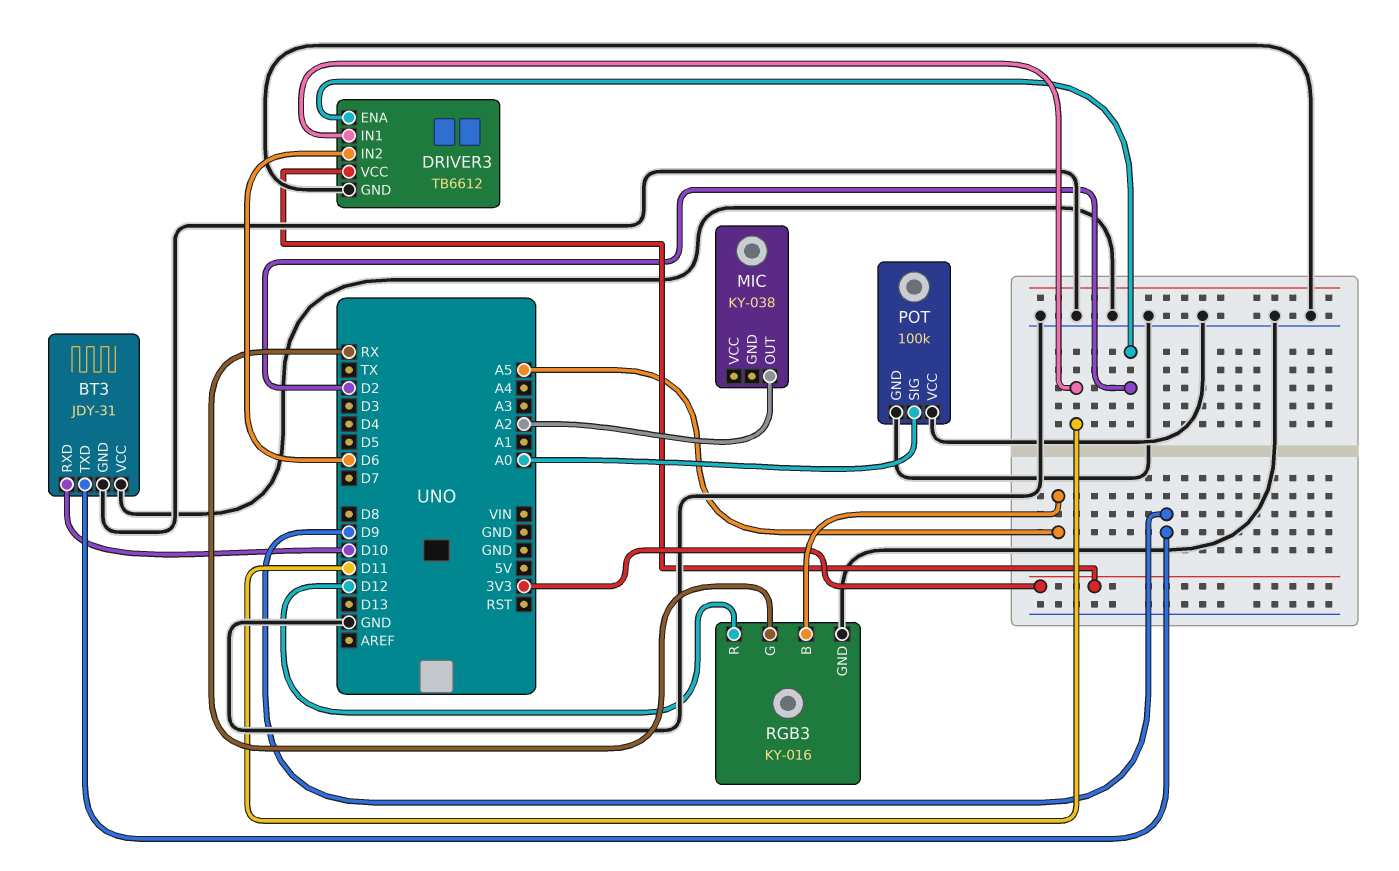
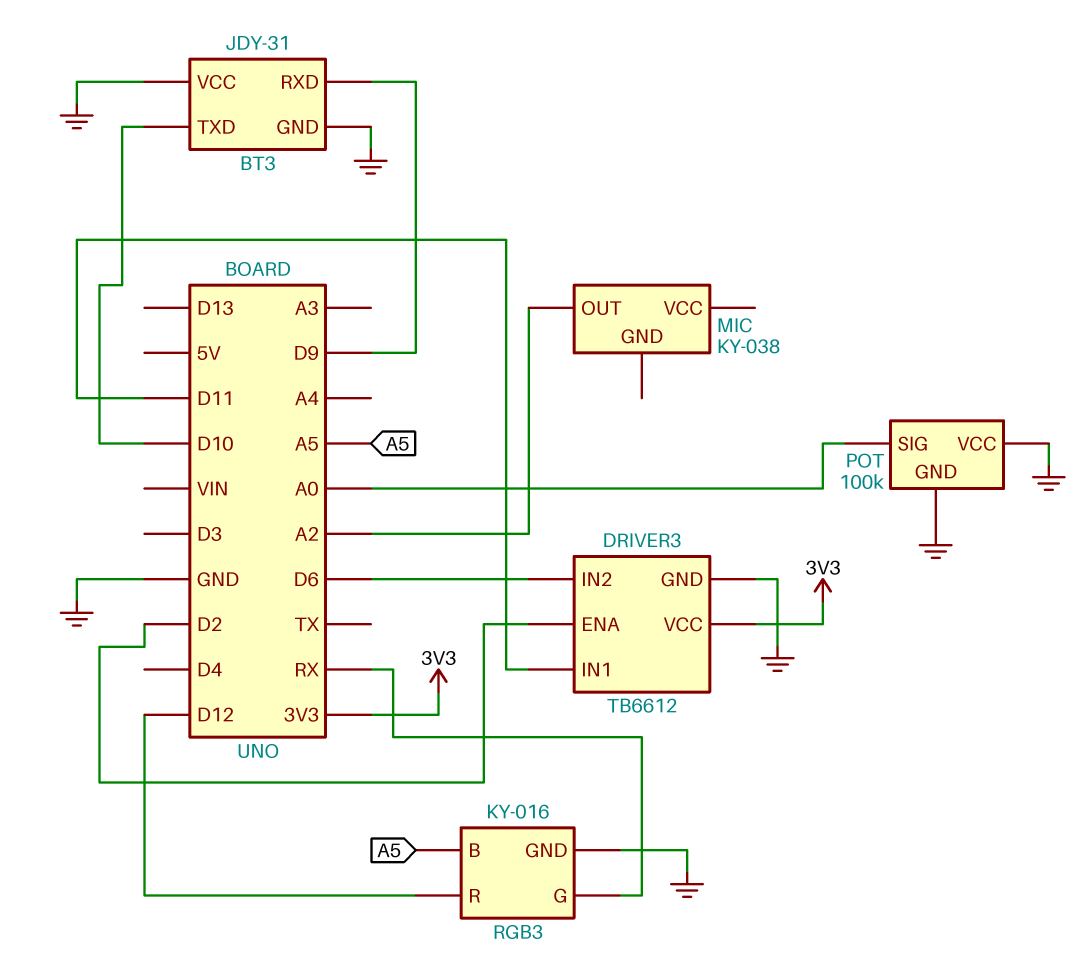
BT3 pin RXD: D10 -> D9
BT3 pin TXD: D9 -> D10

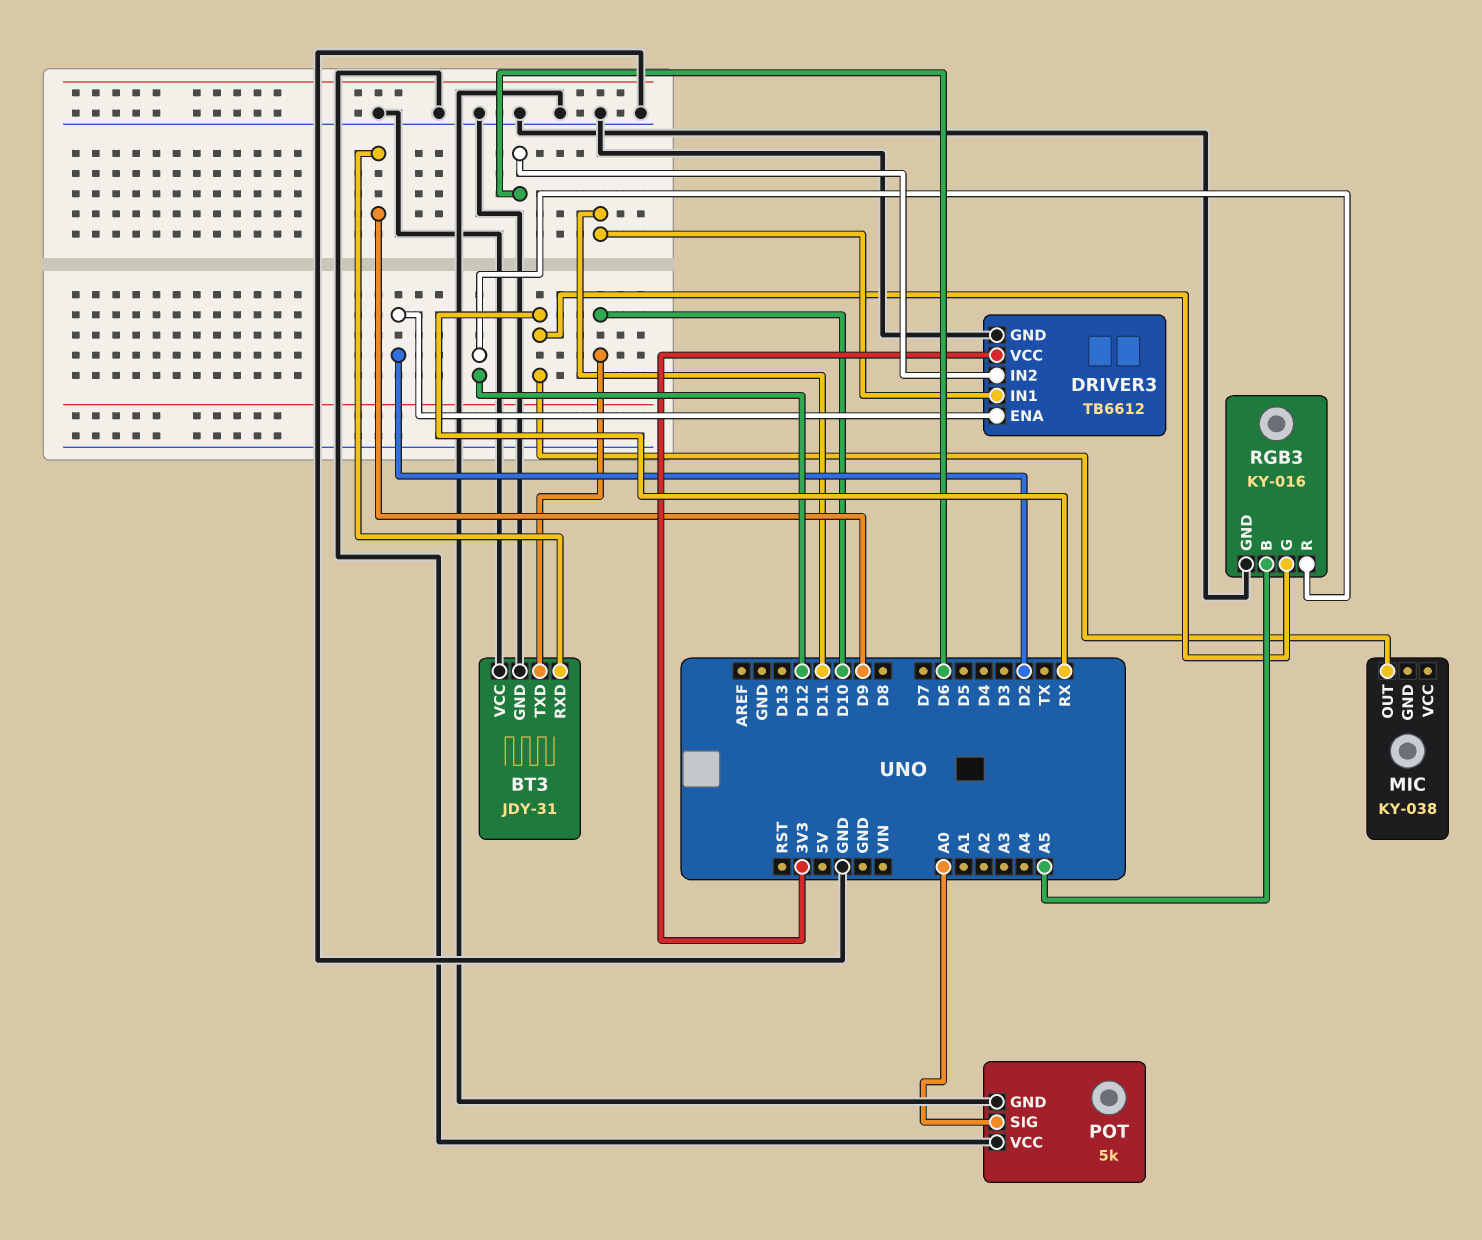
MIC pin OUT: A2 -> RX
POT: 100k -> 5k

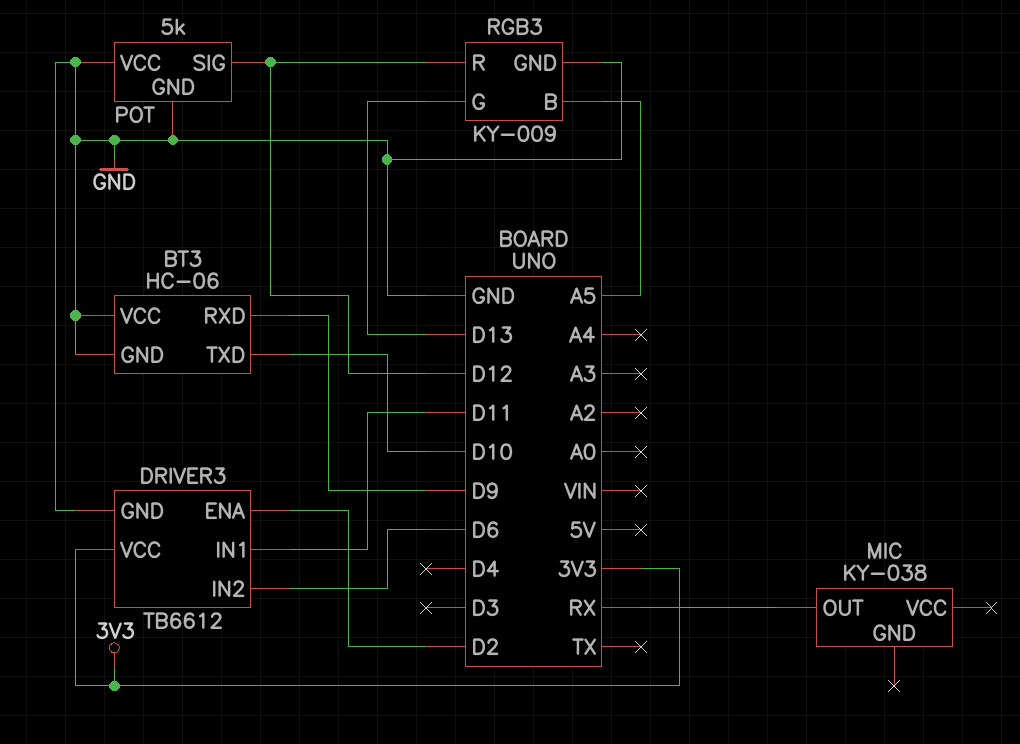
BT3: JDY-31 -> HC-06
POT pin SIG: A0 -> D12
RGB3: KY-016 -> KY-009
RGB3 pin G: RX -> D13

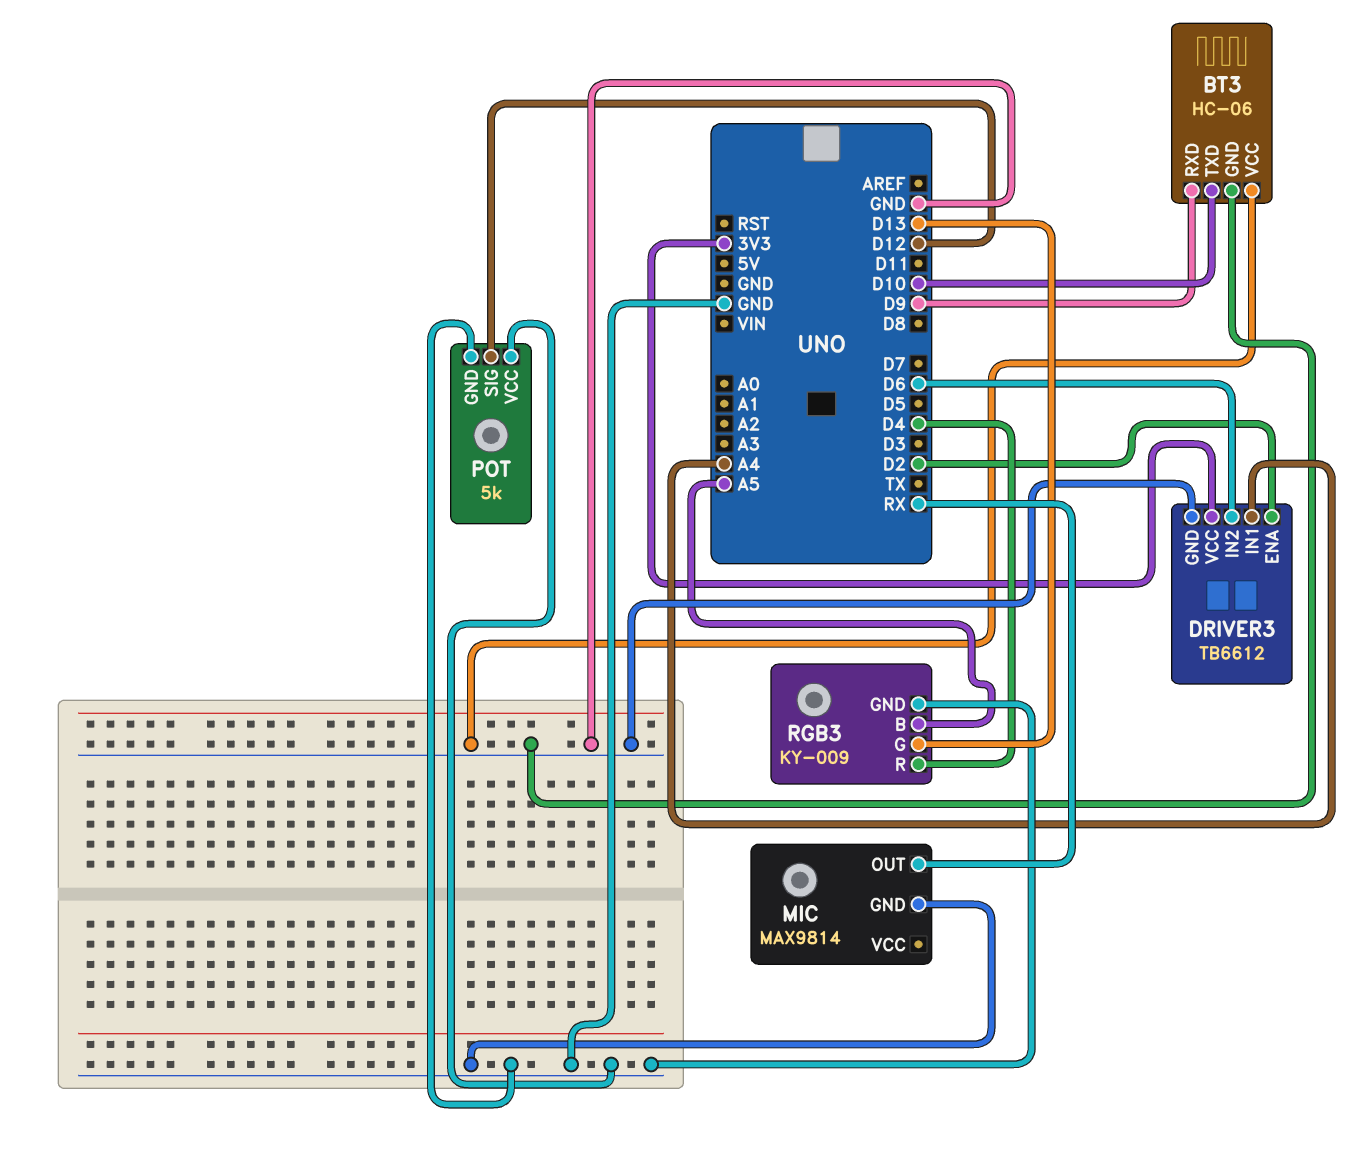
DRIVER3 pin IN1: D11 -> A4
MIC: KY-038 -> MAX9814
MIC pin GND: none -> GND
RGB3 pin R: D12 -> D4

